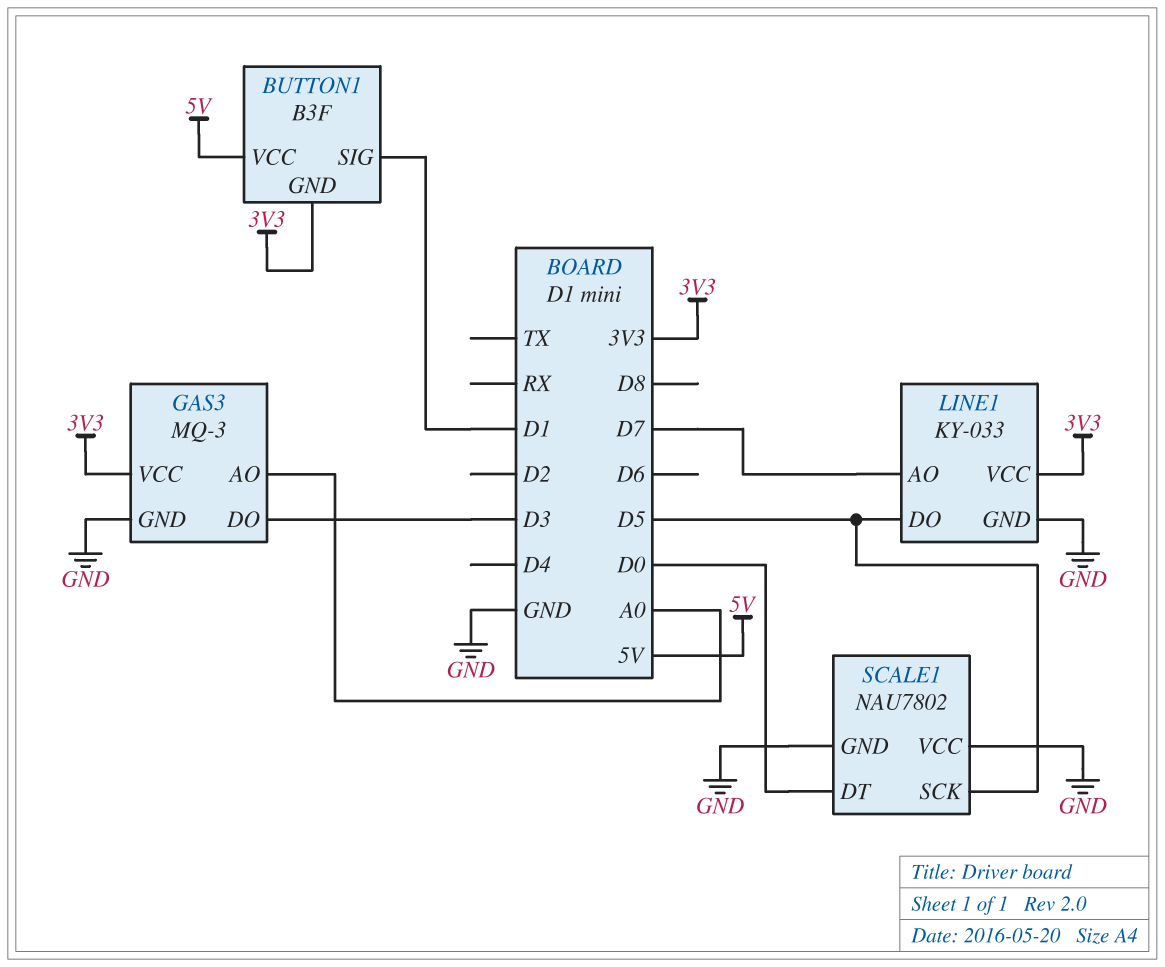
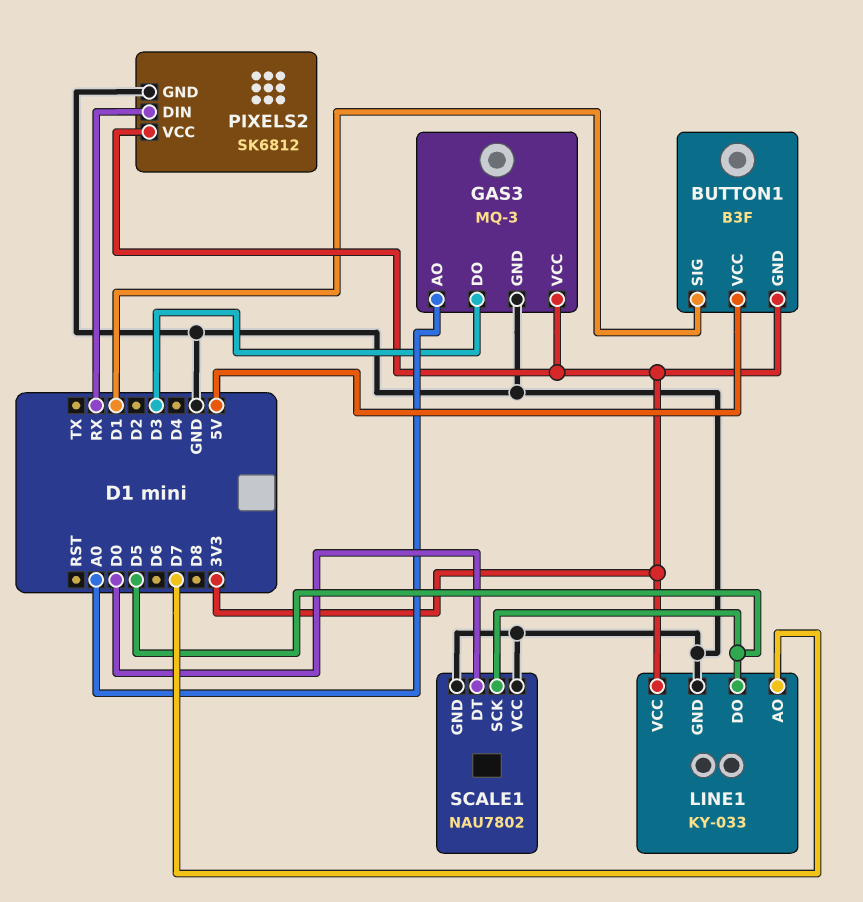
PIXELS2: none -> SK6812
PIXELS2 pin DIN: none -> RX
PIXELS2 pin GND: none -> GND
PIXELS2 pin VCC: none -> 3V3

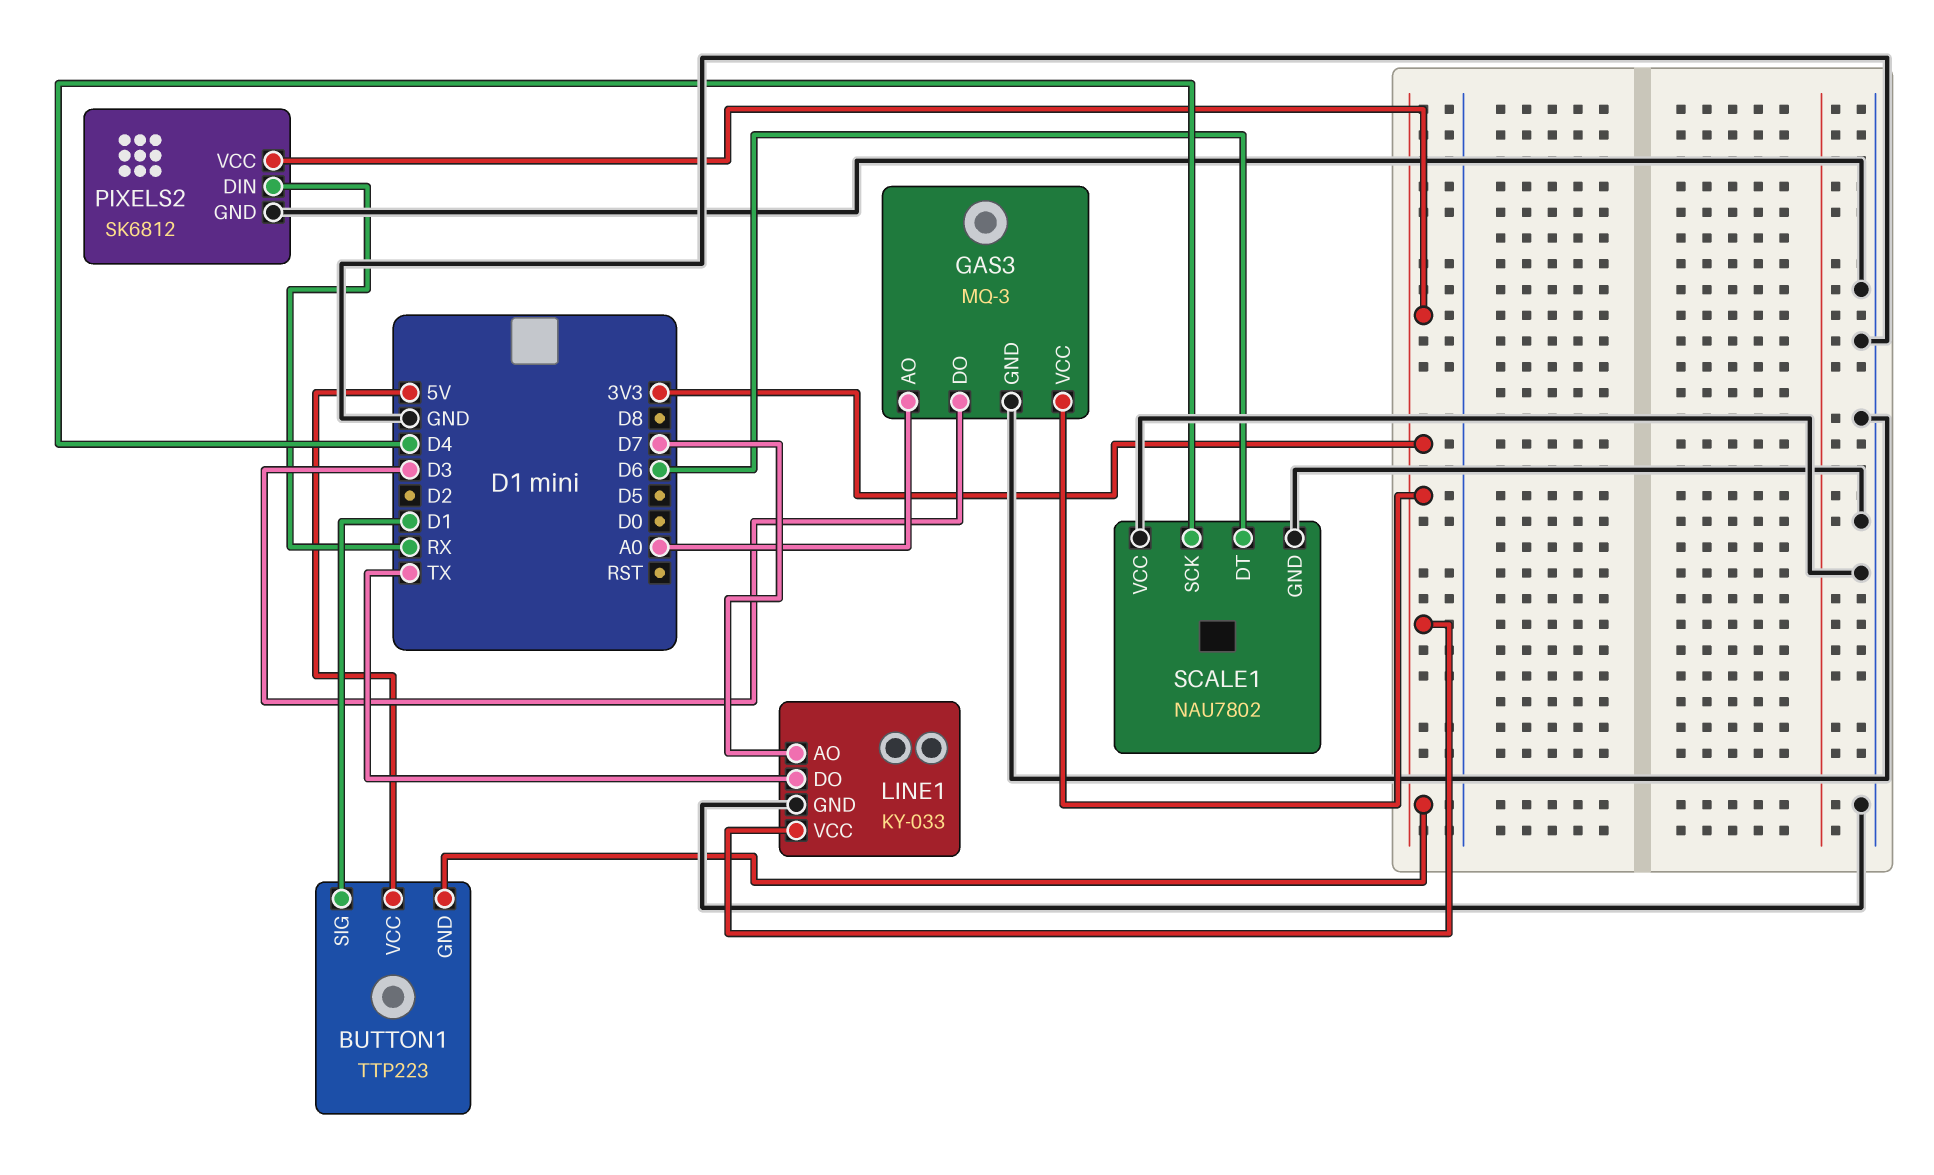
BUTTON1: B3F -> TTP223
LINE1 pin DO: D5 -> TX
SCALE1 pin DT: D0 -> D6
SCALE1 pin SCK: D5 -> D4

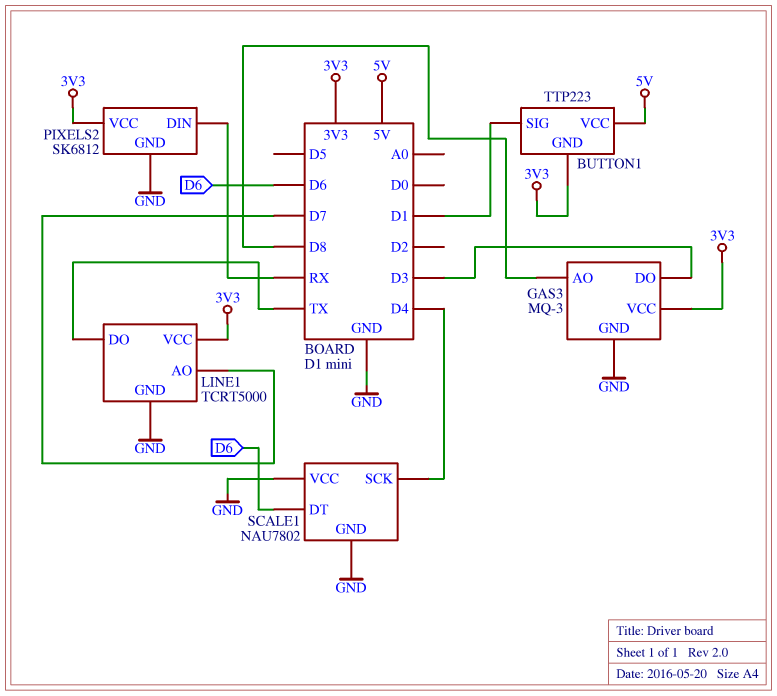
GAS3 pin AO: A0 -> D8
LINE1: KY-033 -> TCRT5000

